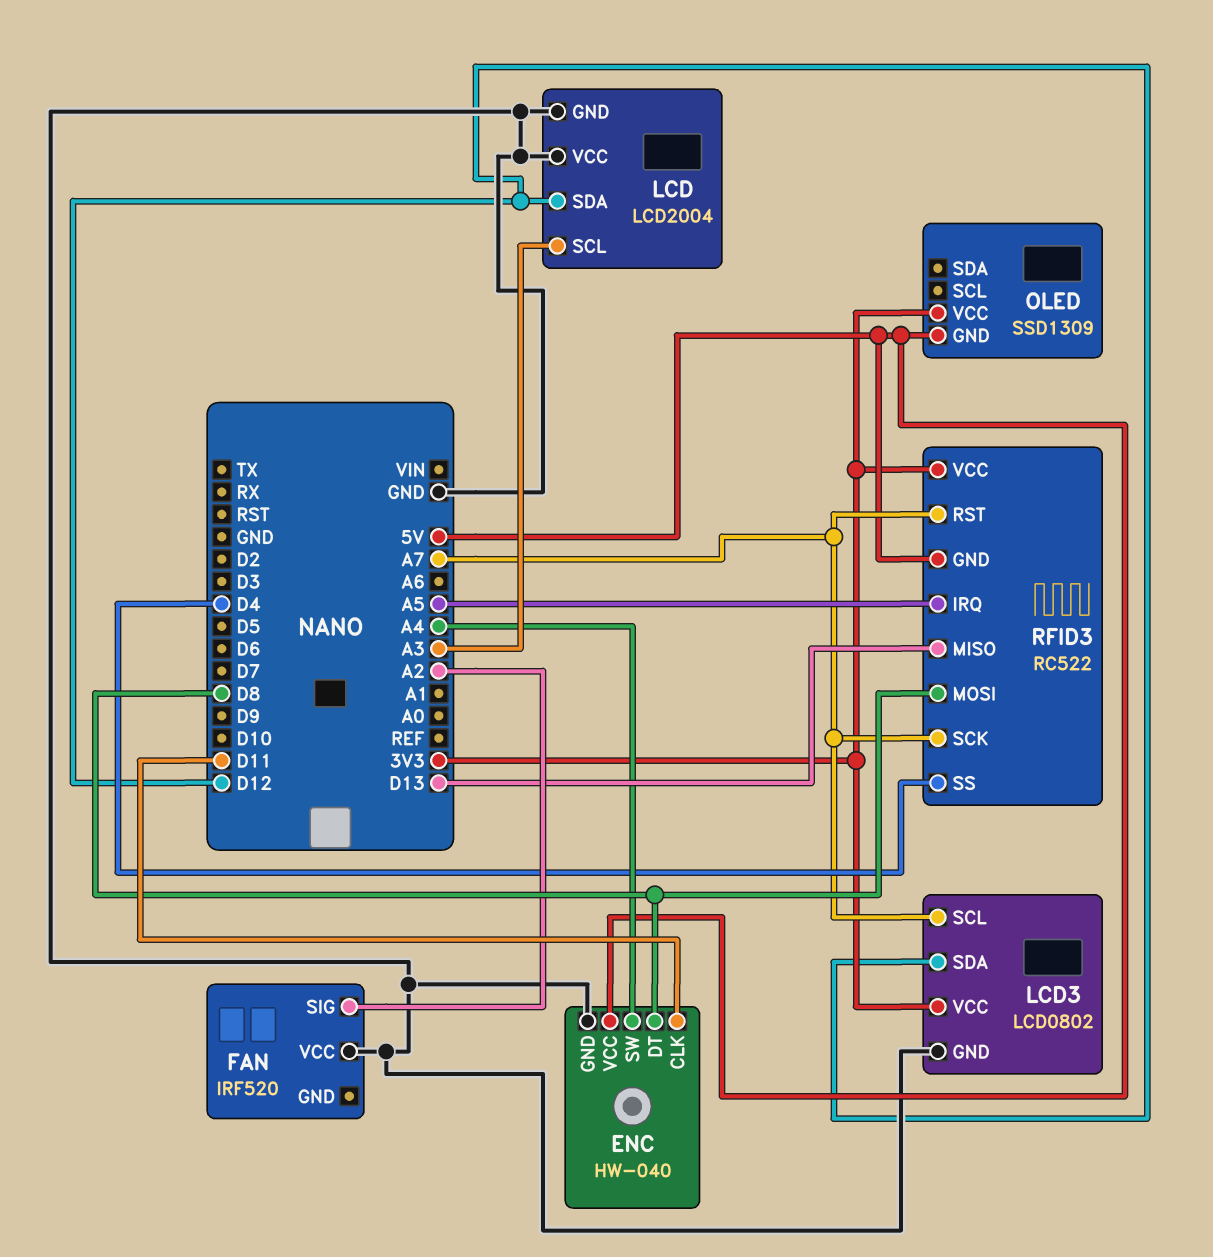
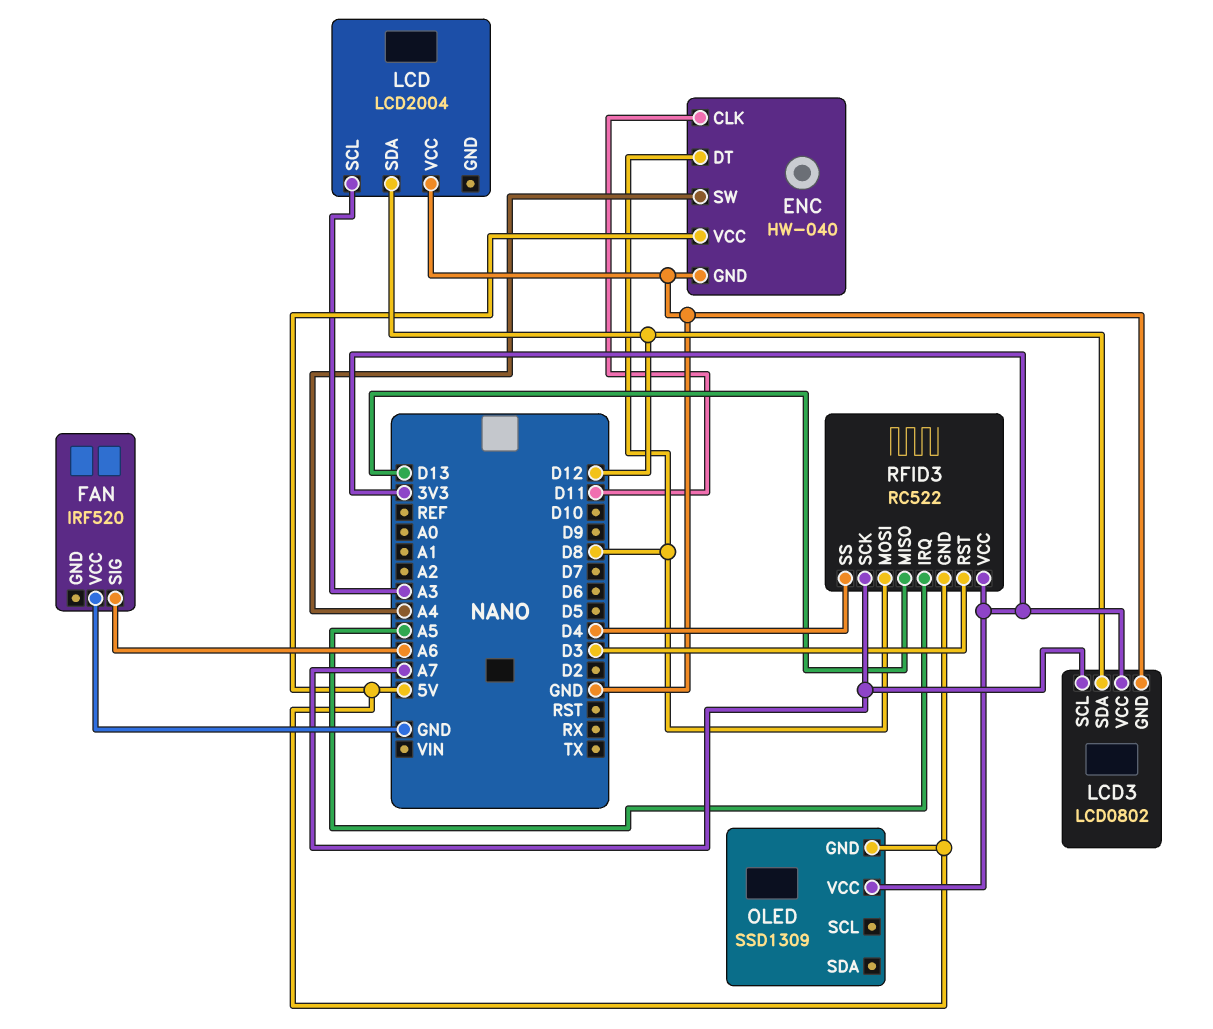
FAN pin SIG: A2 -> A6
LCD pin GND: GND -> none
RFID3 pin RST: A7 -> D3

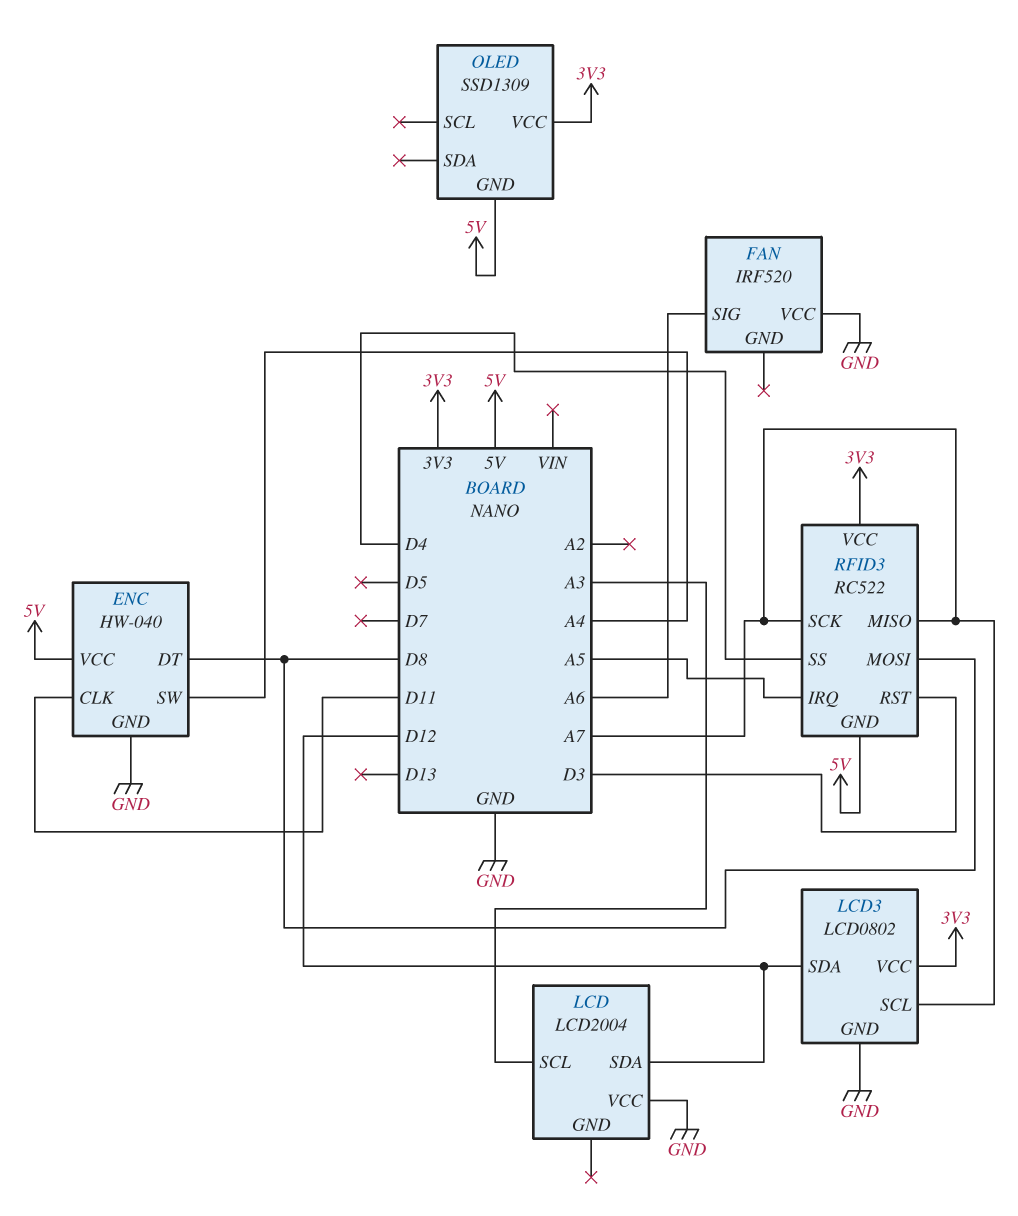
RFID3 pin MISO: D13 -> A7

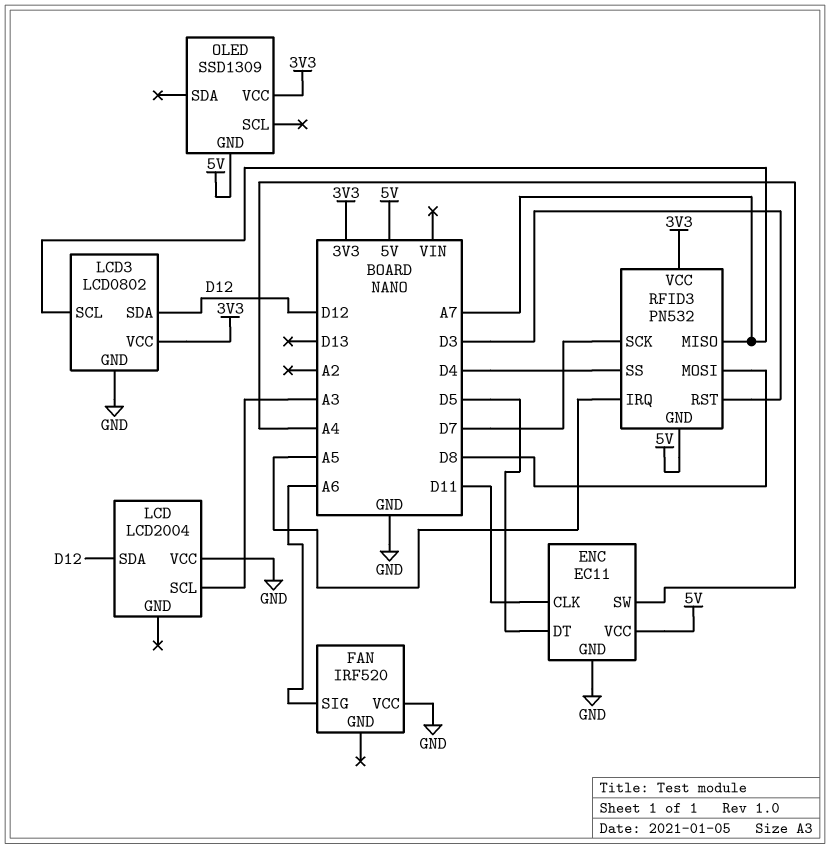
ENC: HW-040 -> EC11
ENC pin DT: D8 -> D5
RFID3: RC522 -> PN532
RFID3 pin SCK: A7 -> D7

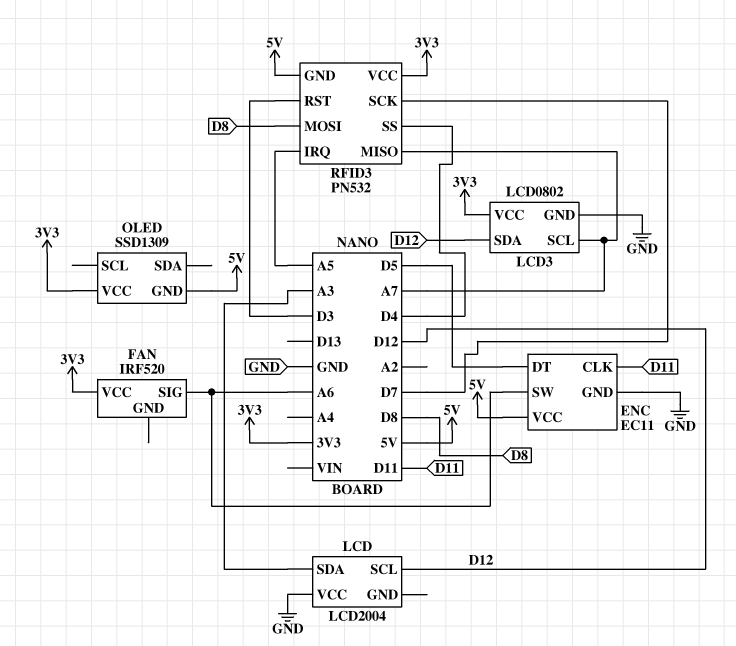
ENC pin SW: A4 -> A6
FAN pin VCC: GND -> 3V3
LCD pin SCL: A3 -> D12
LCD pin SDA: D12 -> A3

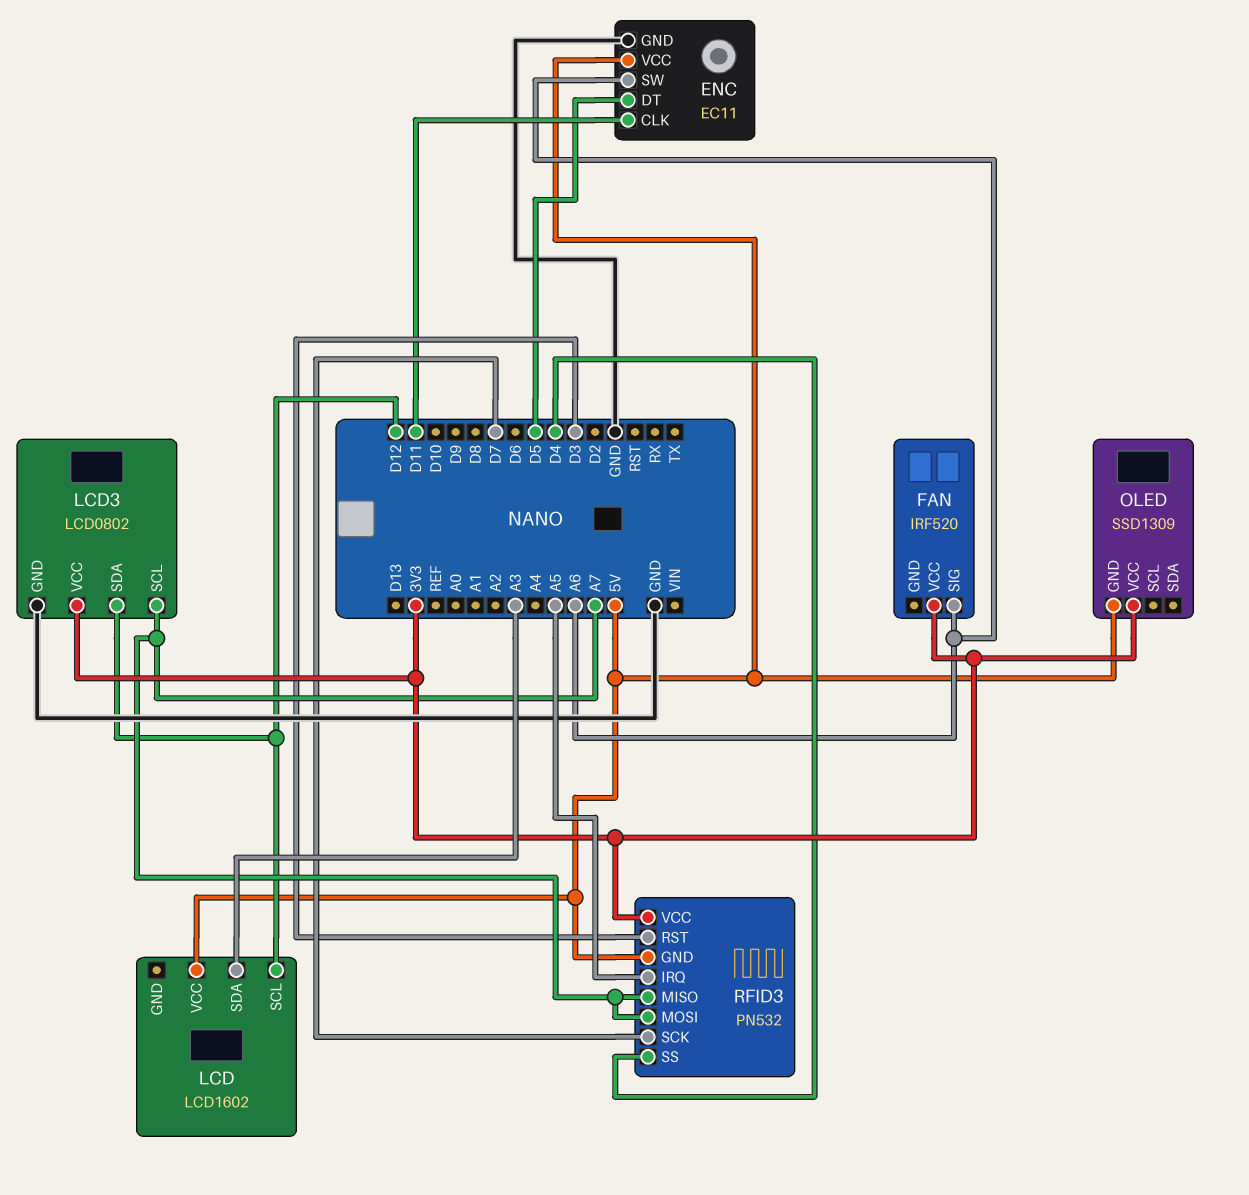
LCD: LCD2004 -> LCD1602
LCD pin VCC: GND -> 5V
RFID3 pin MOSI: D8 -> A7

